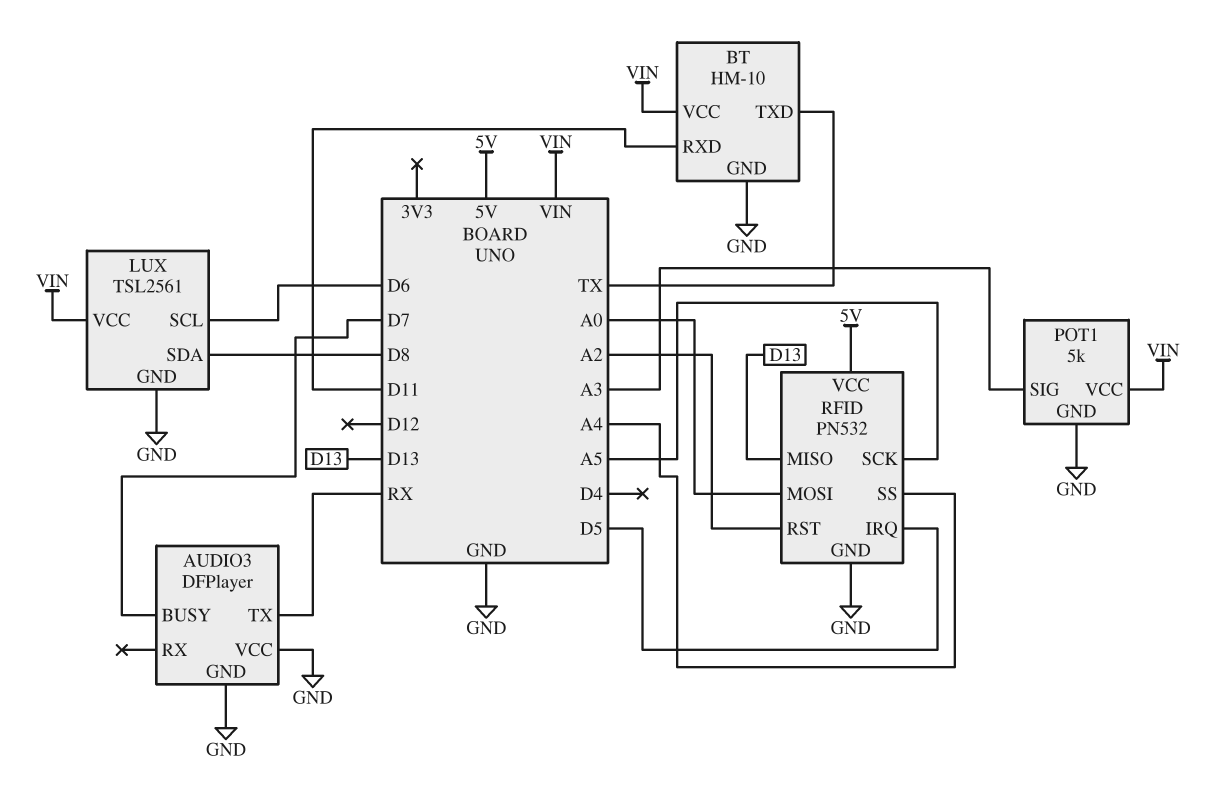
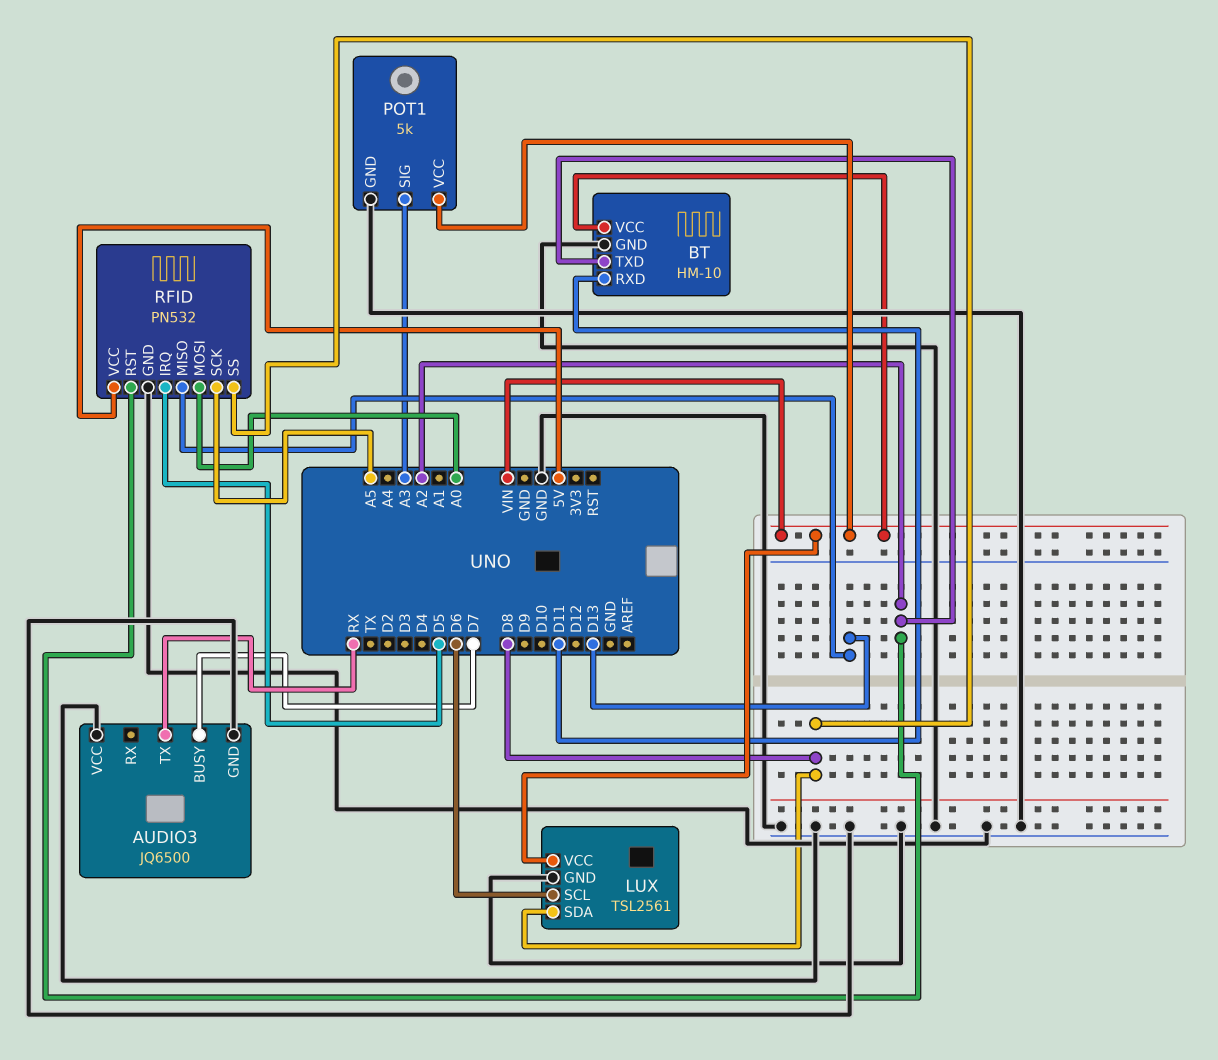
AUDIO3: DFPlayer -> JQ6500
BT pin TXD: TX -> A2
RFID pin SS: A4 -> D8

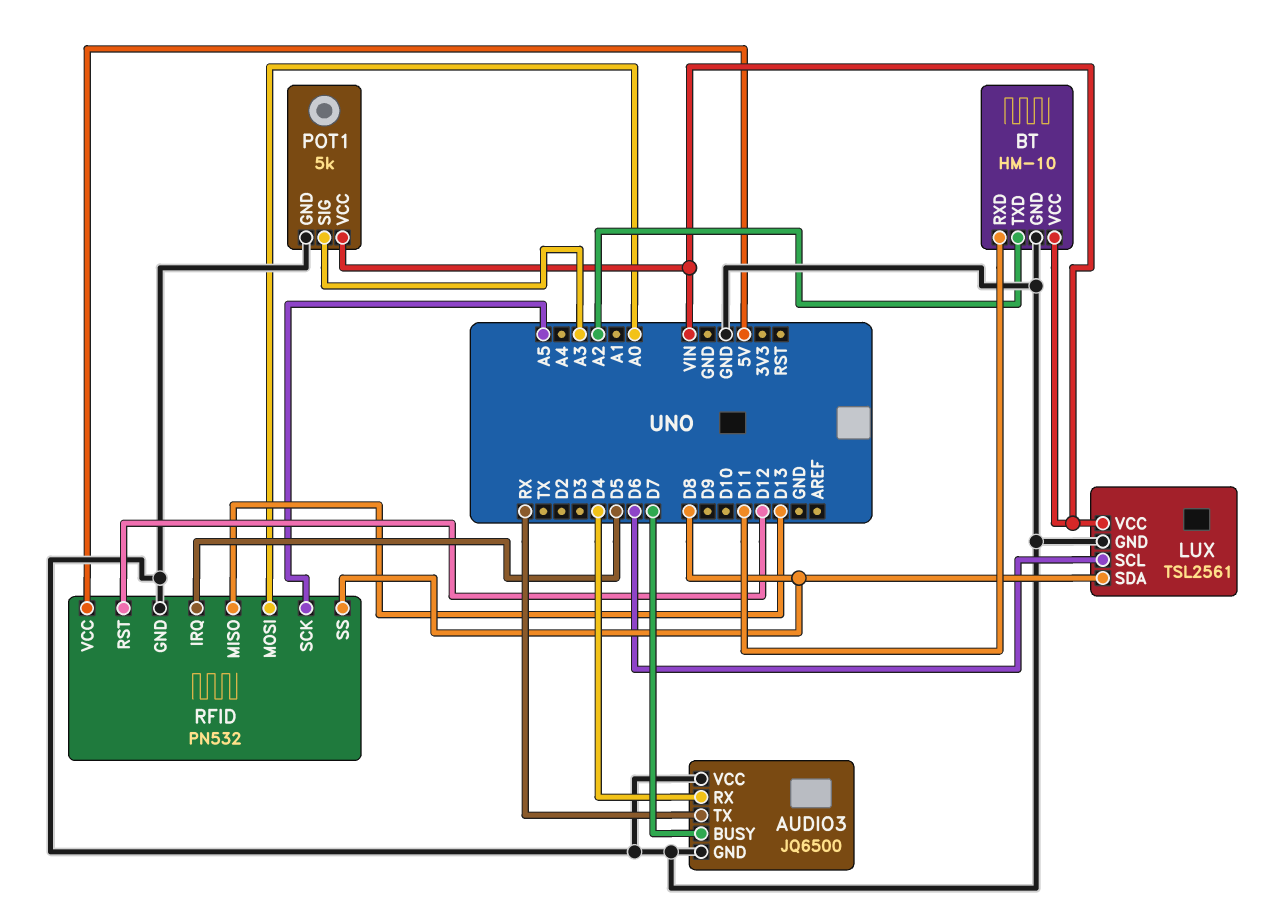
AUDIO3 pin RX: none -> D4
RFID pin RST: A2 -> D12

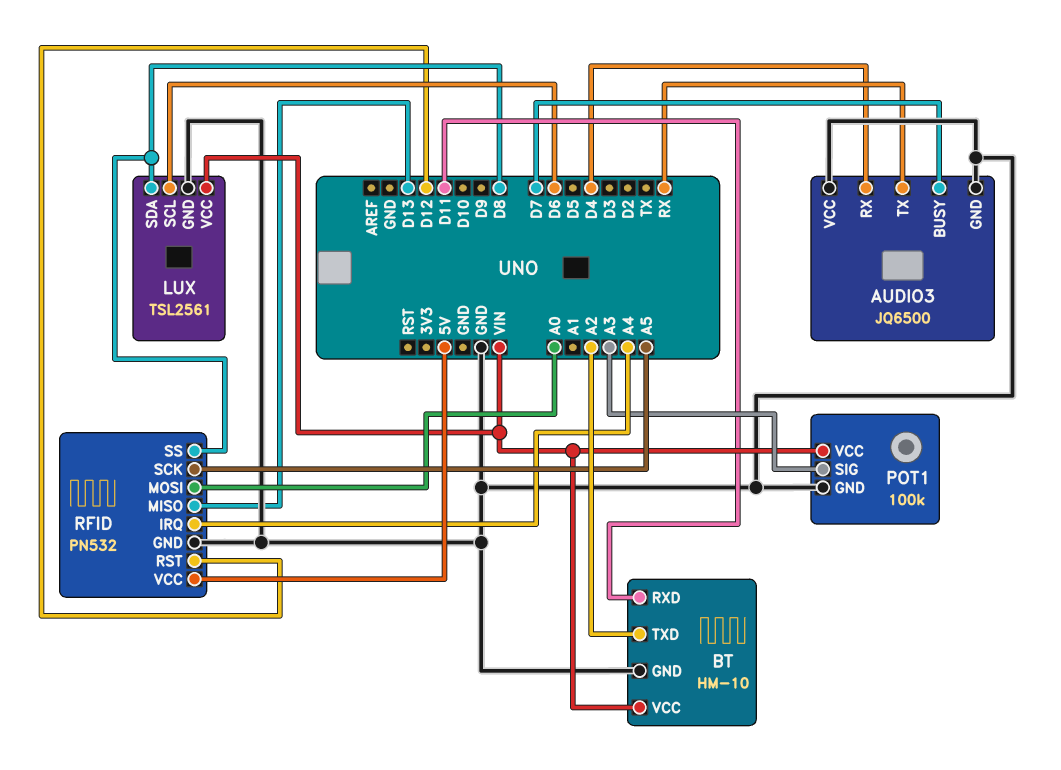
POT1: 5k -> 100k
RFID pin IRQ: D5 -> A4

